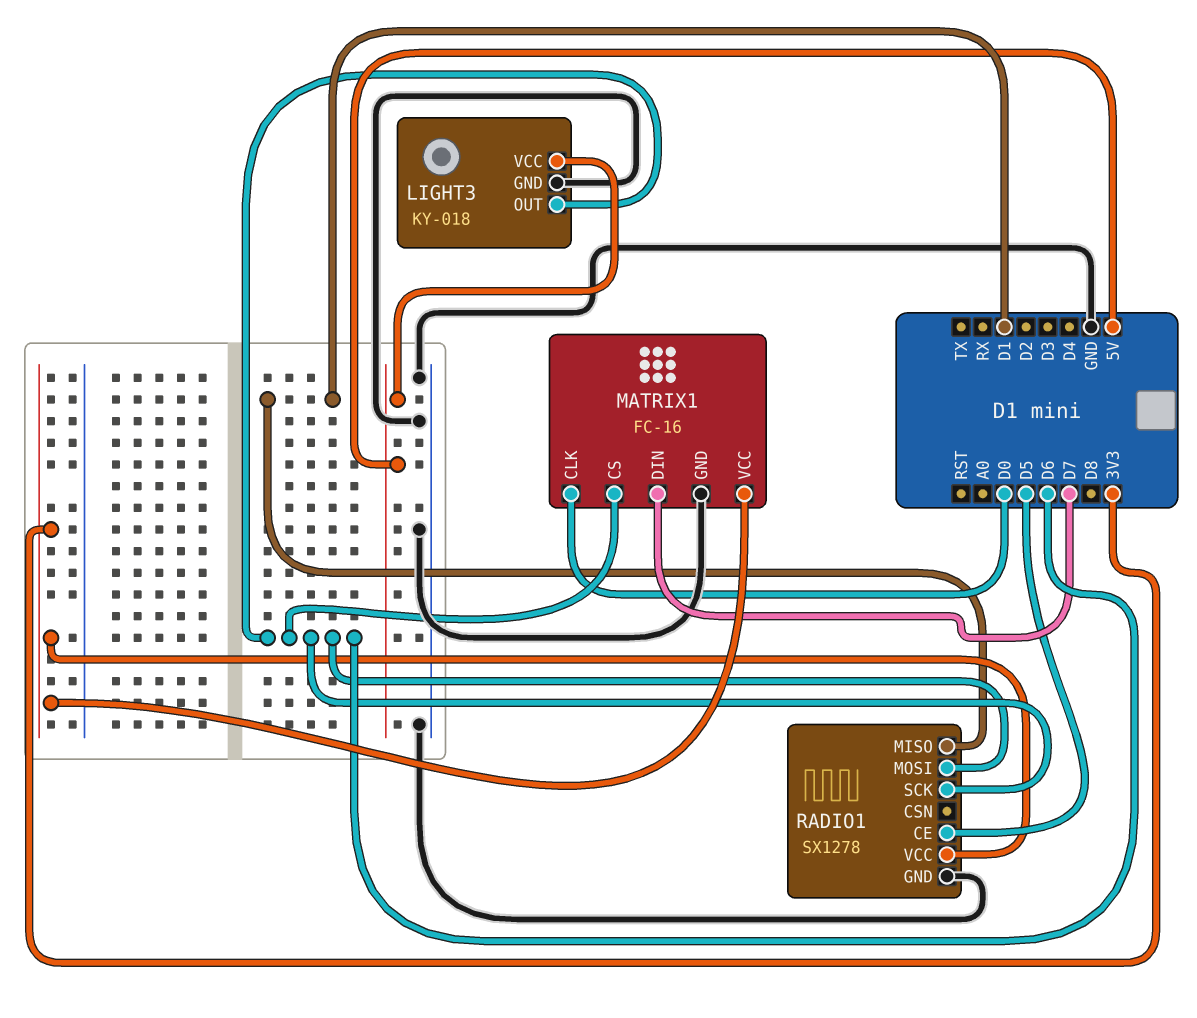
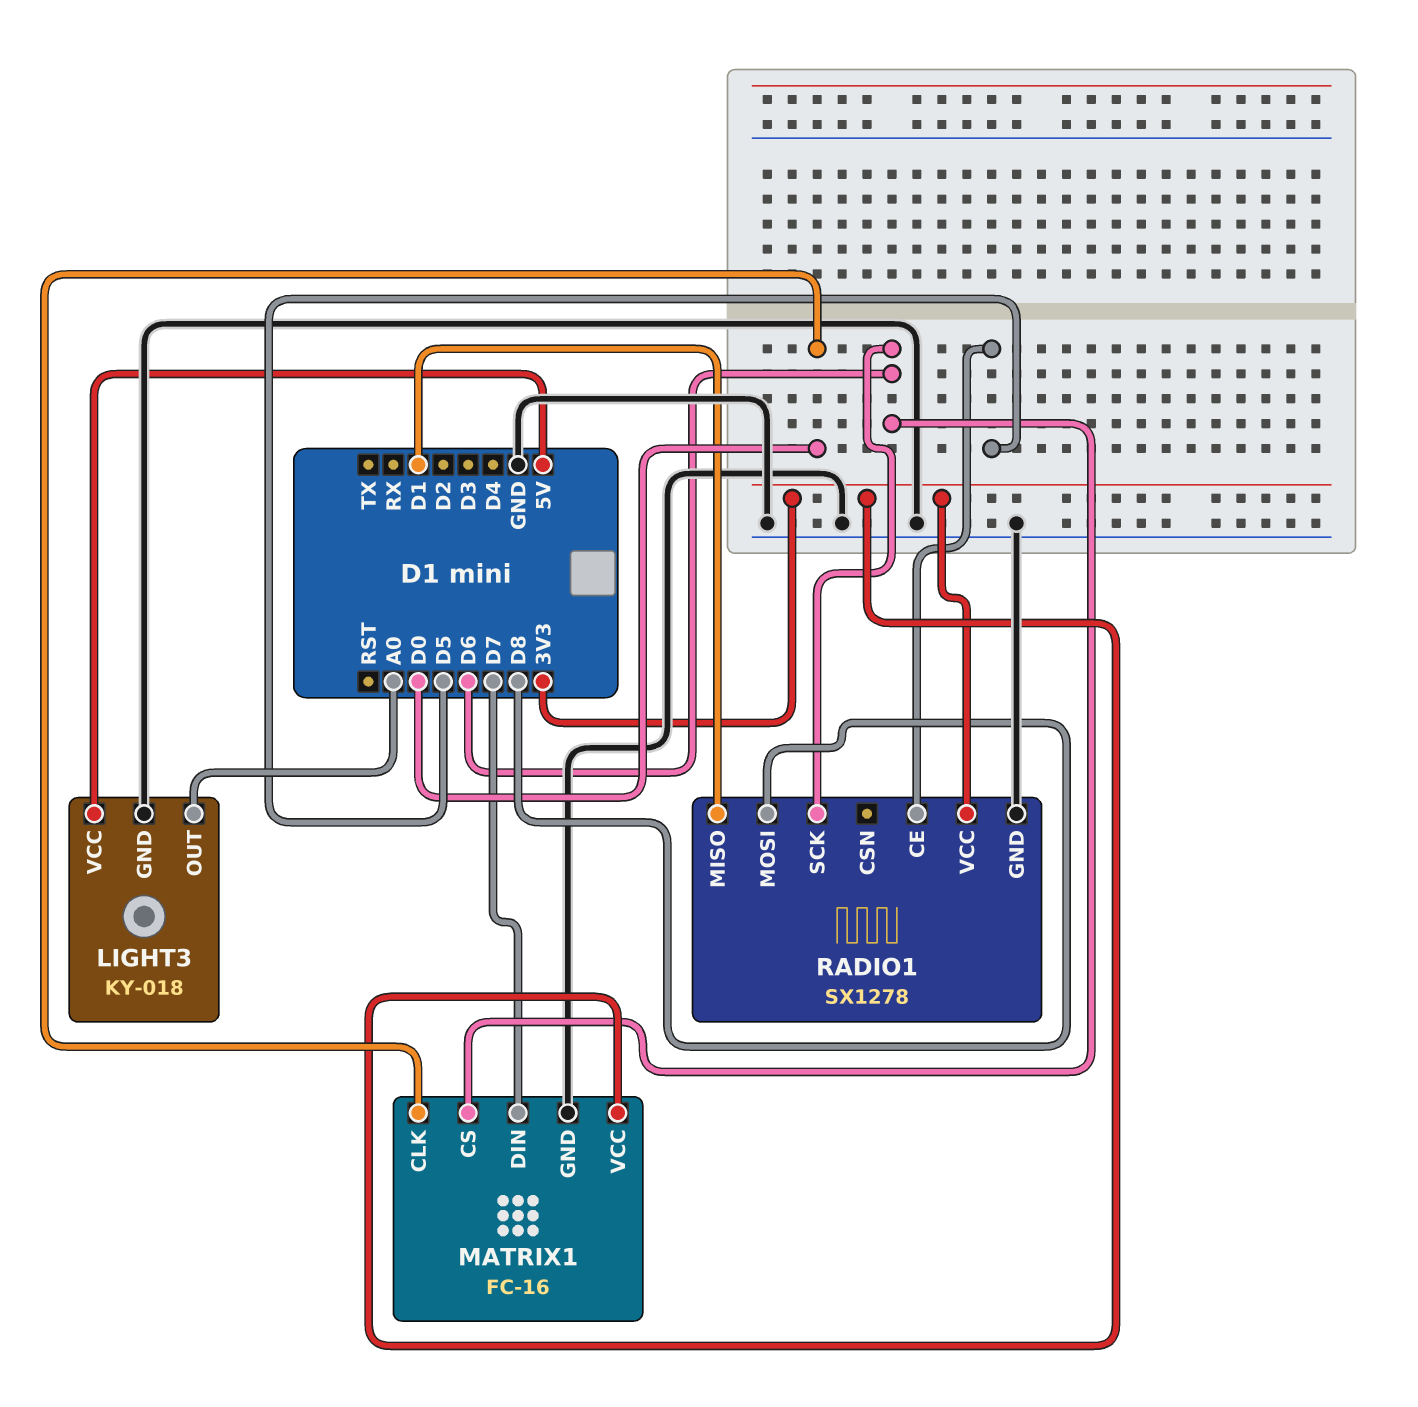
LIGHT3 pin OUT: D6 -> A0
RADIO1 pin MOSI: D6 -> D8

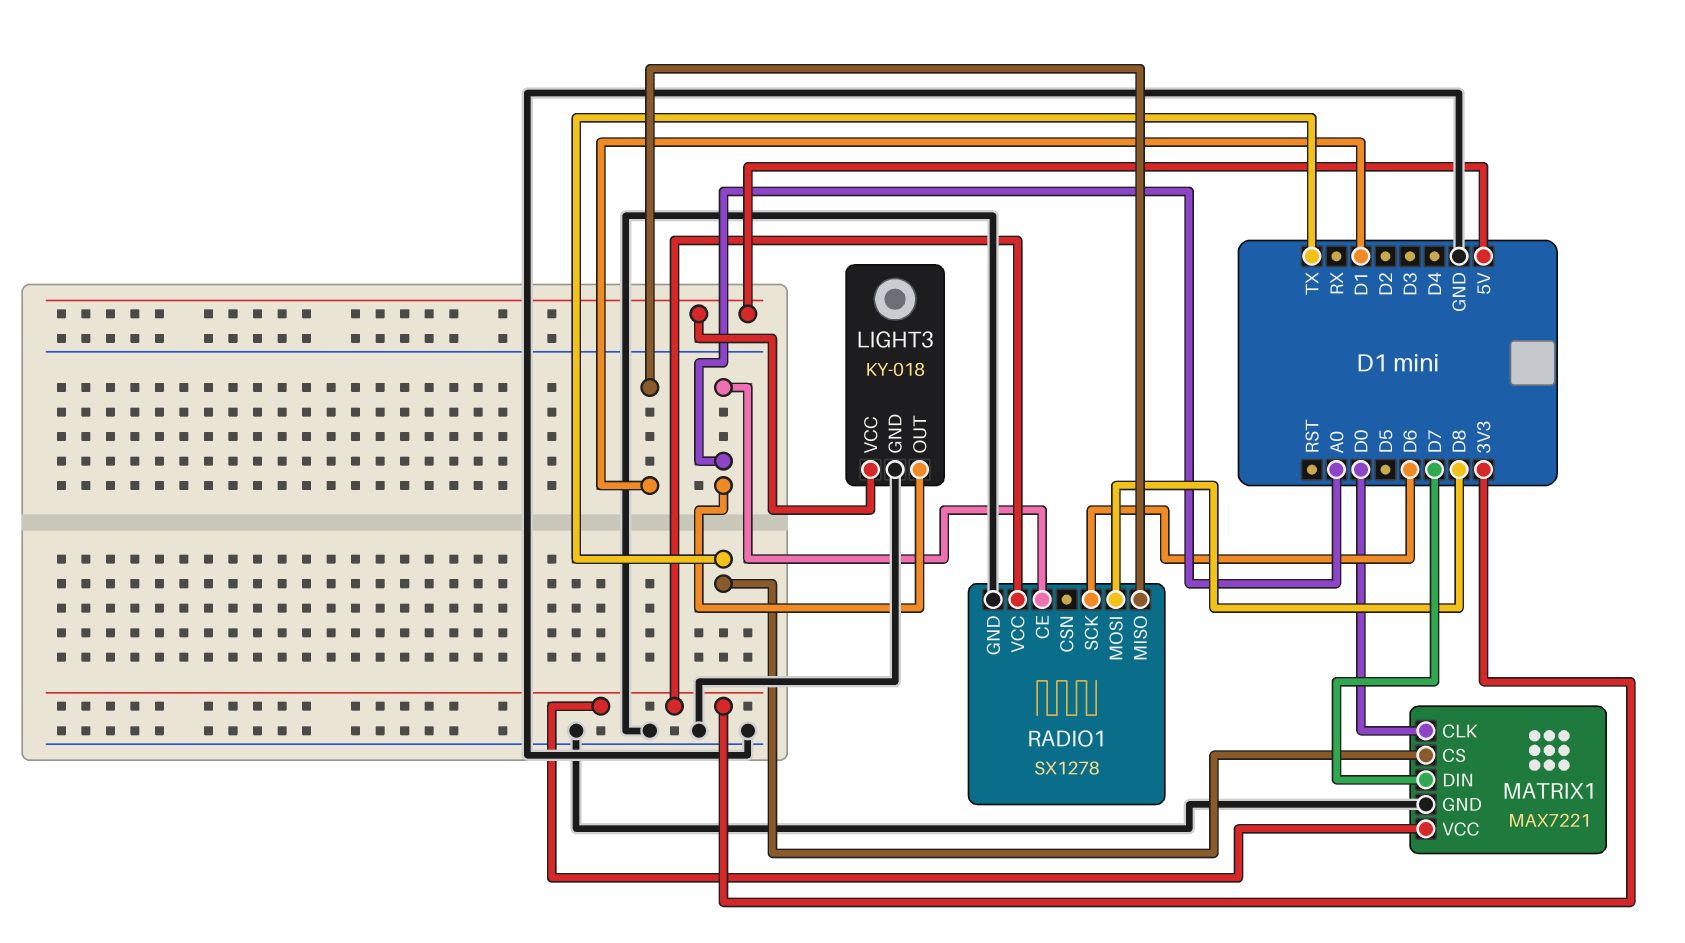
MATRIX1: FC-16 -> MAX7221
MATRIX1 pin CS: D6 -> TX
RADIO1 pin CE: D5 -> A0

